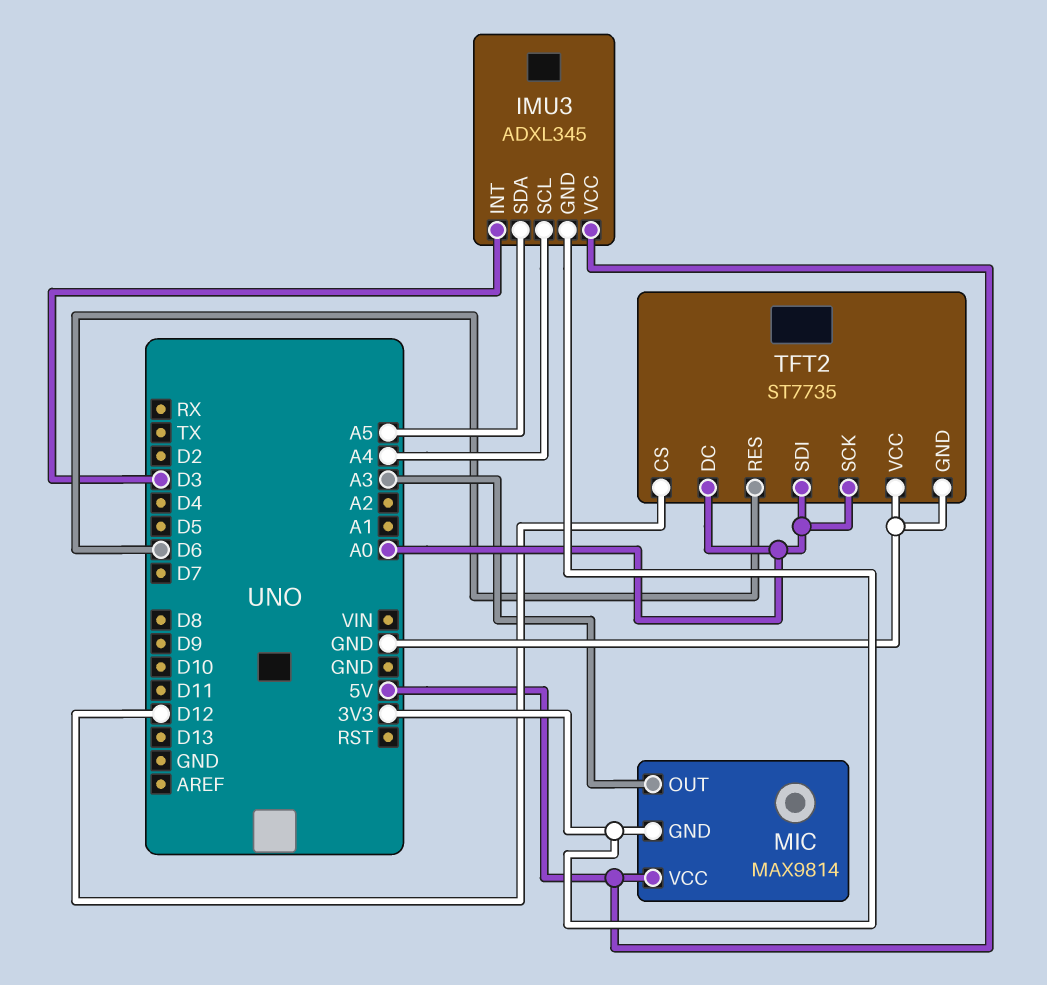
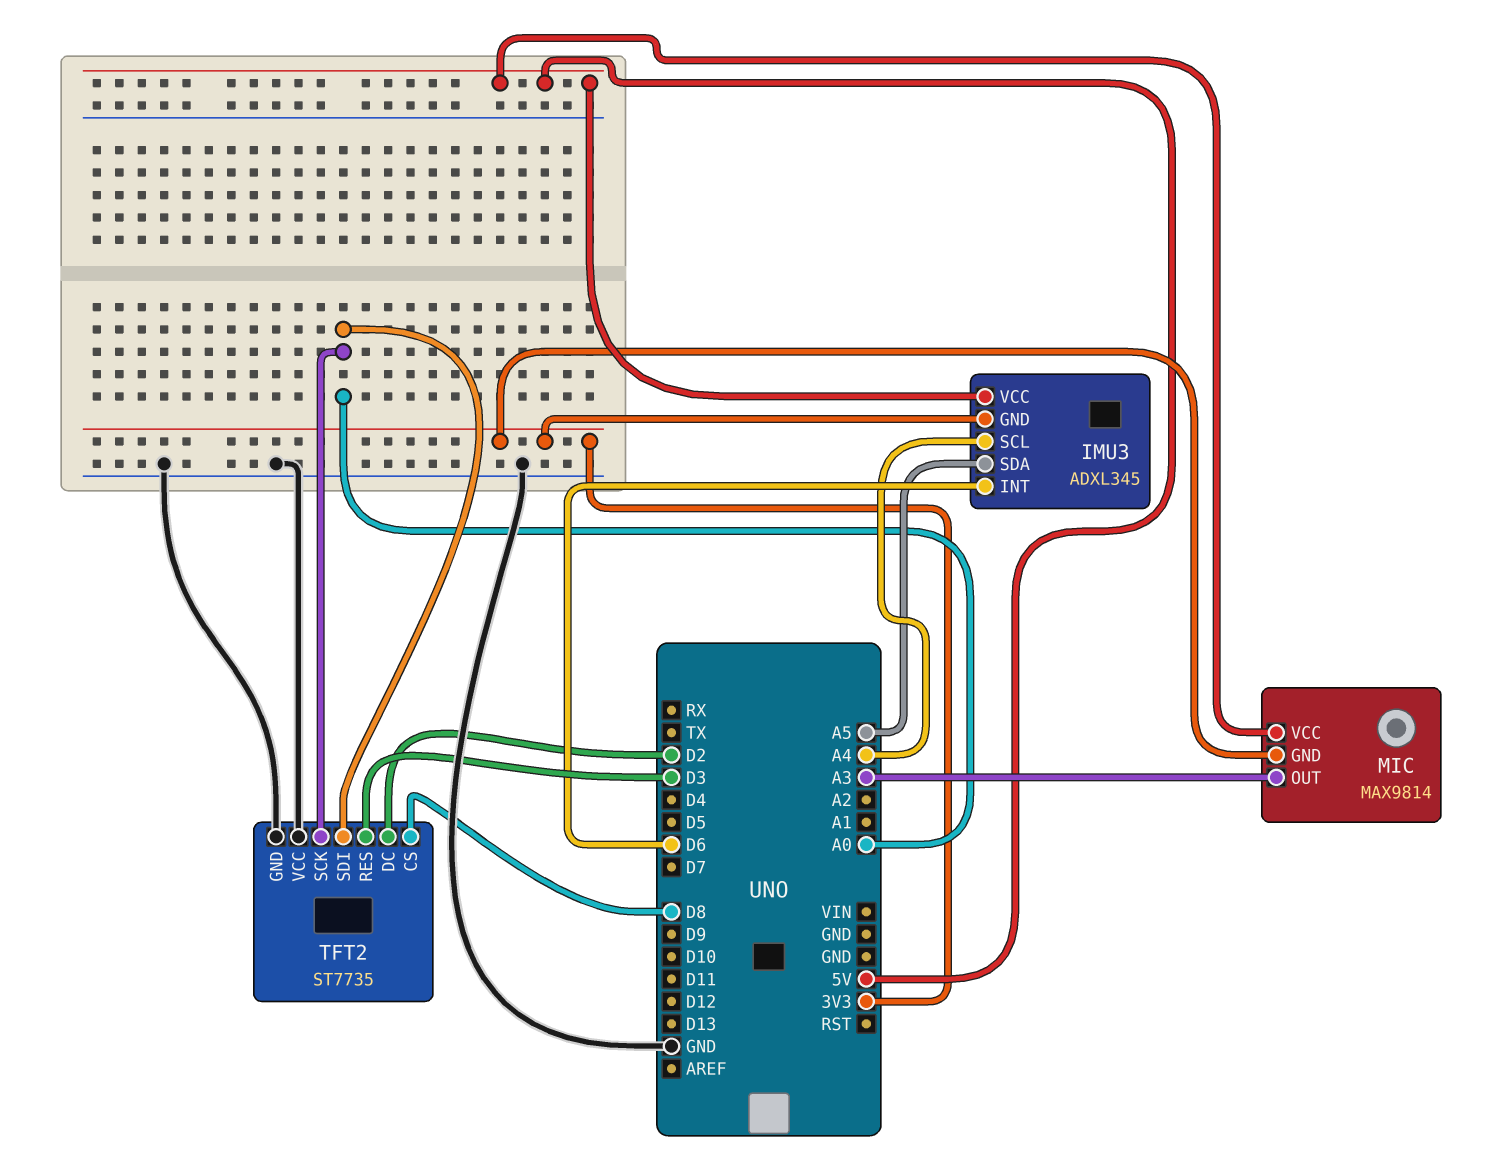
IMU3 pin INT: D3 -> D6
TFT2 pin CS: D12 -> D8
TFT2 pin DC: A0 -> D2
TFT2 pin RES: D6 -> D3

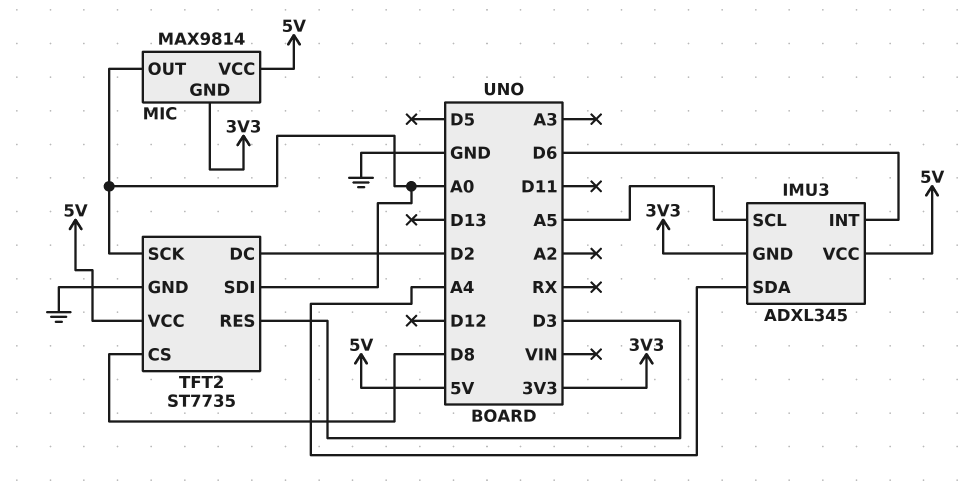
IMU3 pin SCL: A4 -> A5
IMU3 pin SDA: A5 -> A4
MIC pin OUT: A3 -> A0
TFT2 pin VCC: GND -> 5V

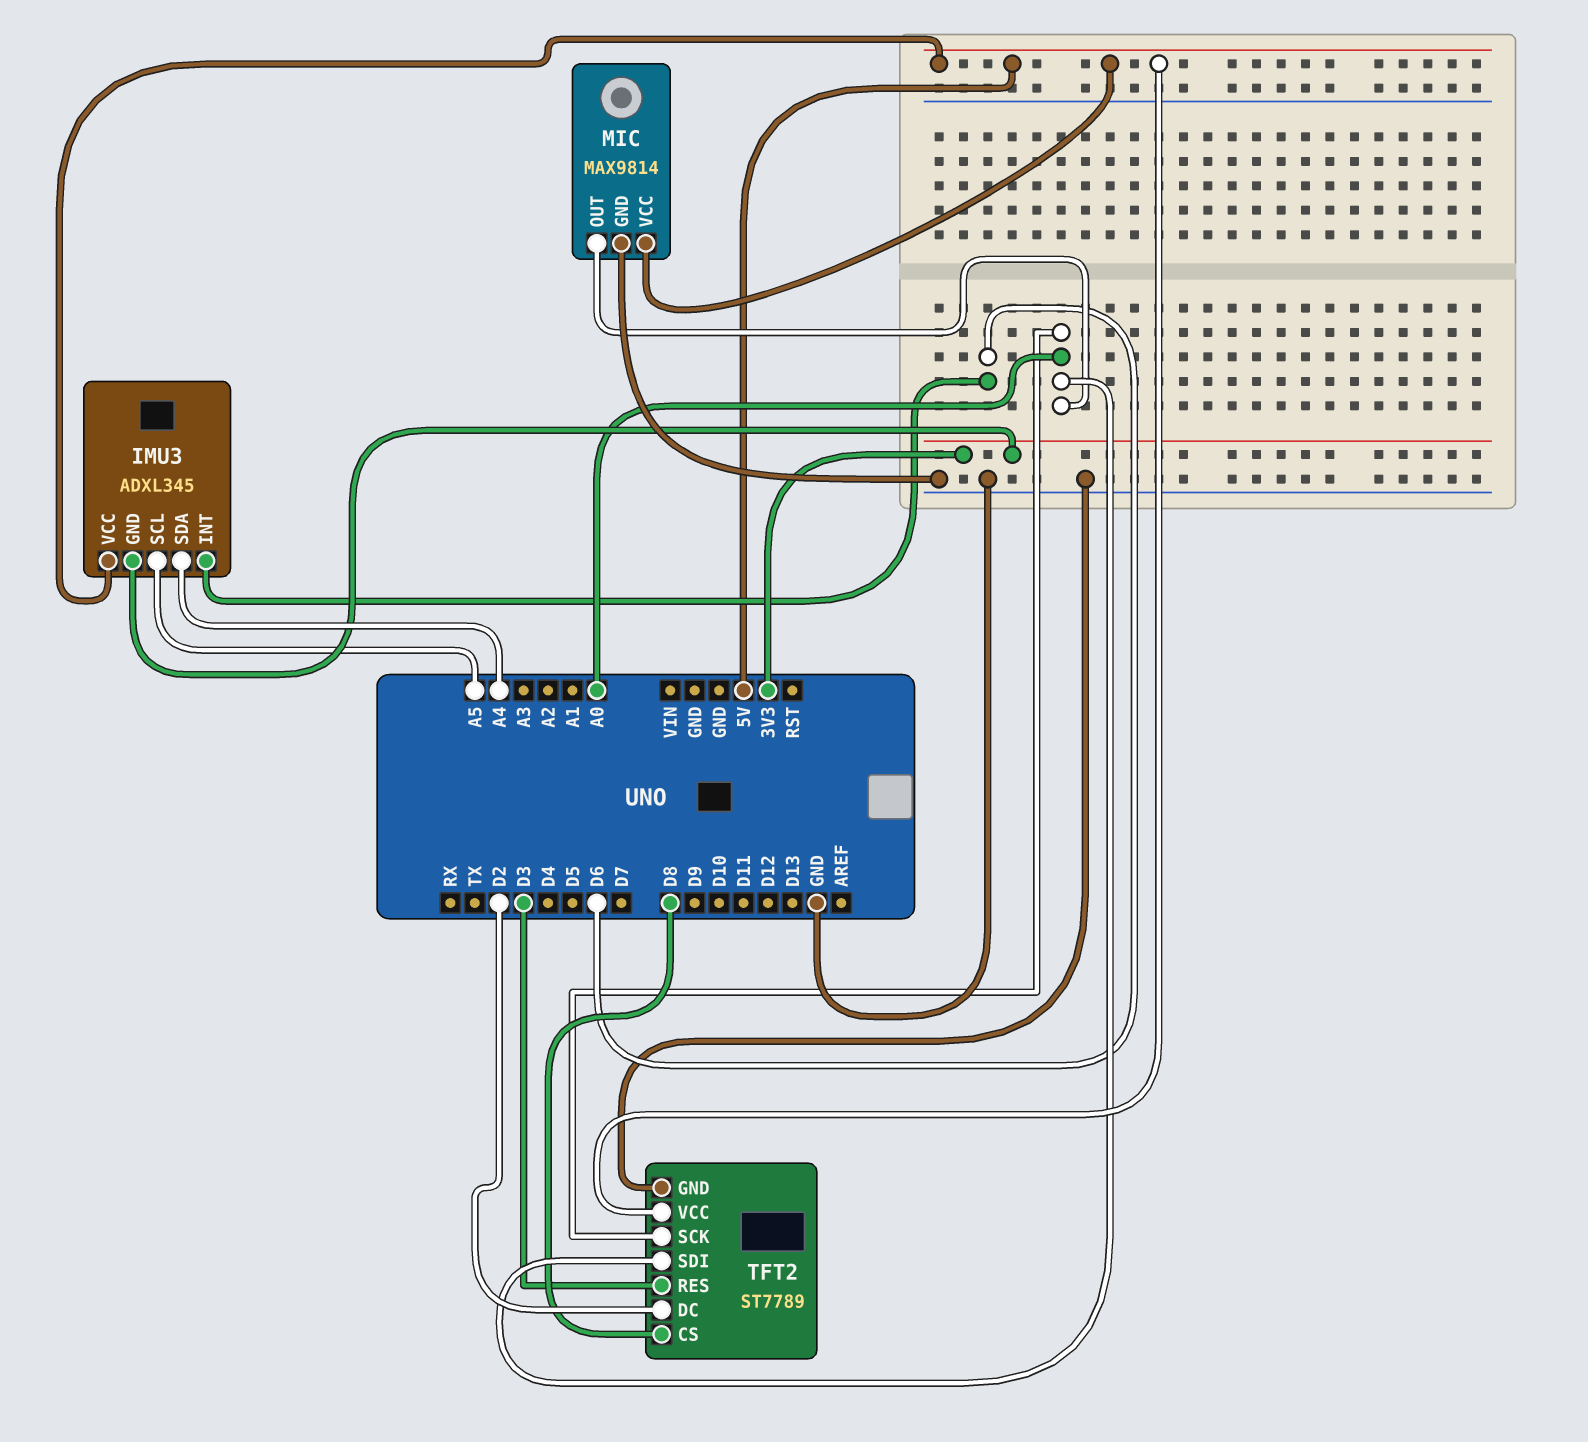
MIC pin GND: 3V3 -> GND
TFT2: ST7735 -> ST7789

